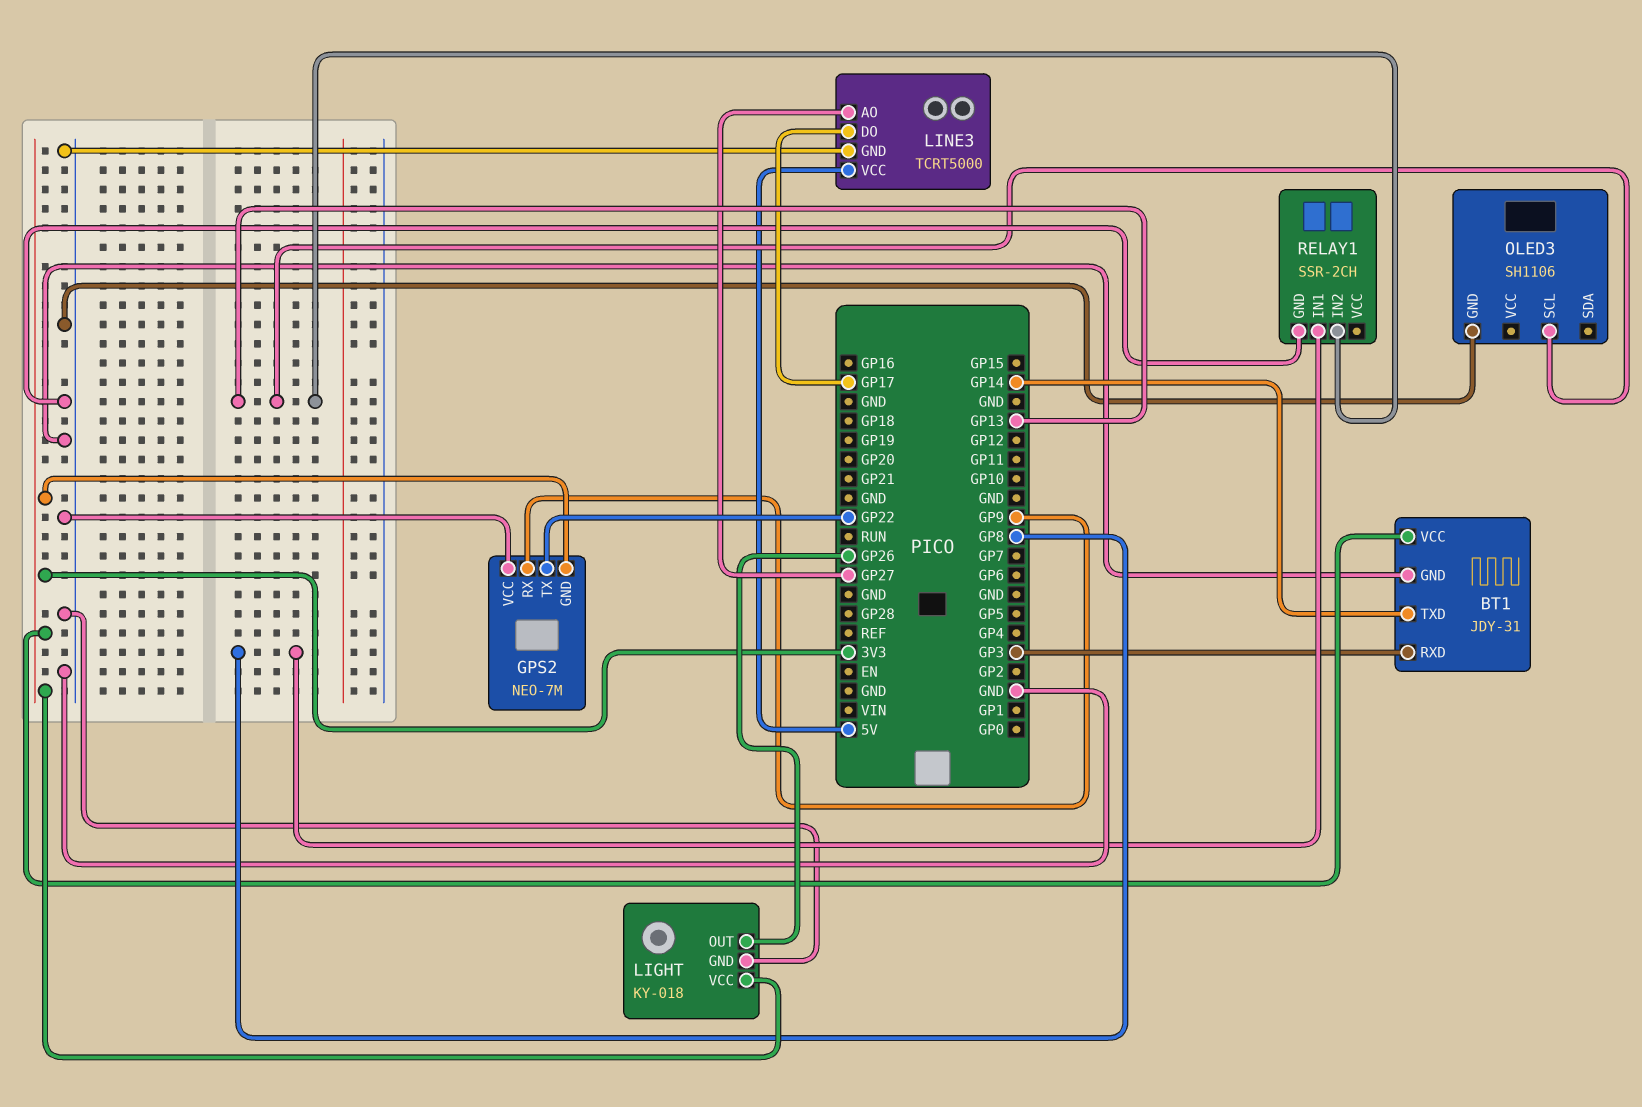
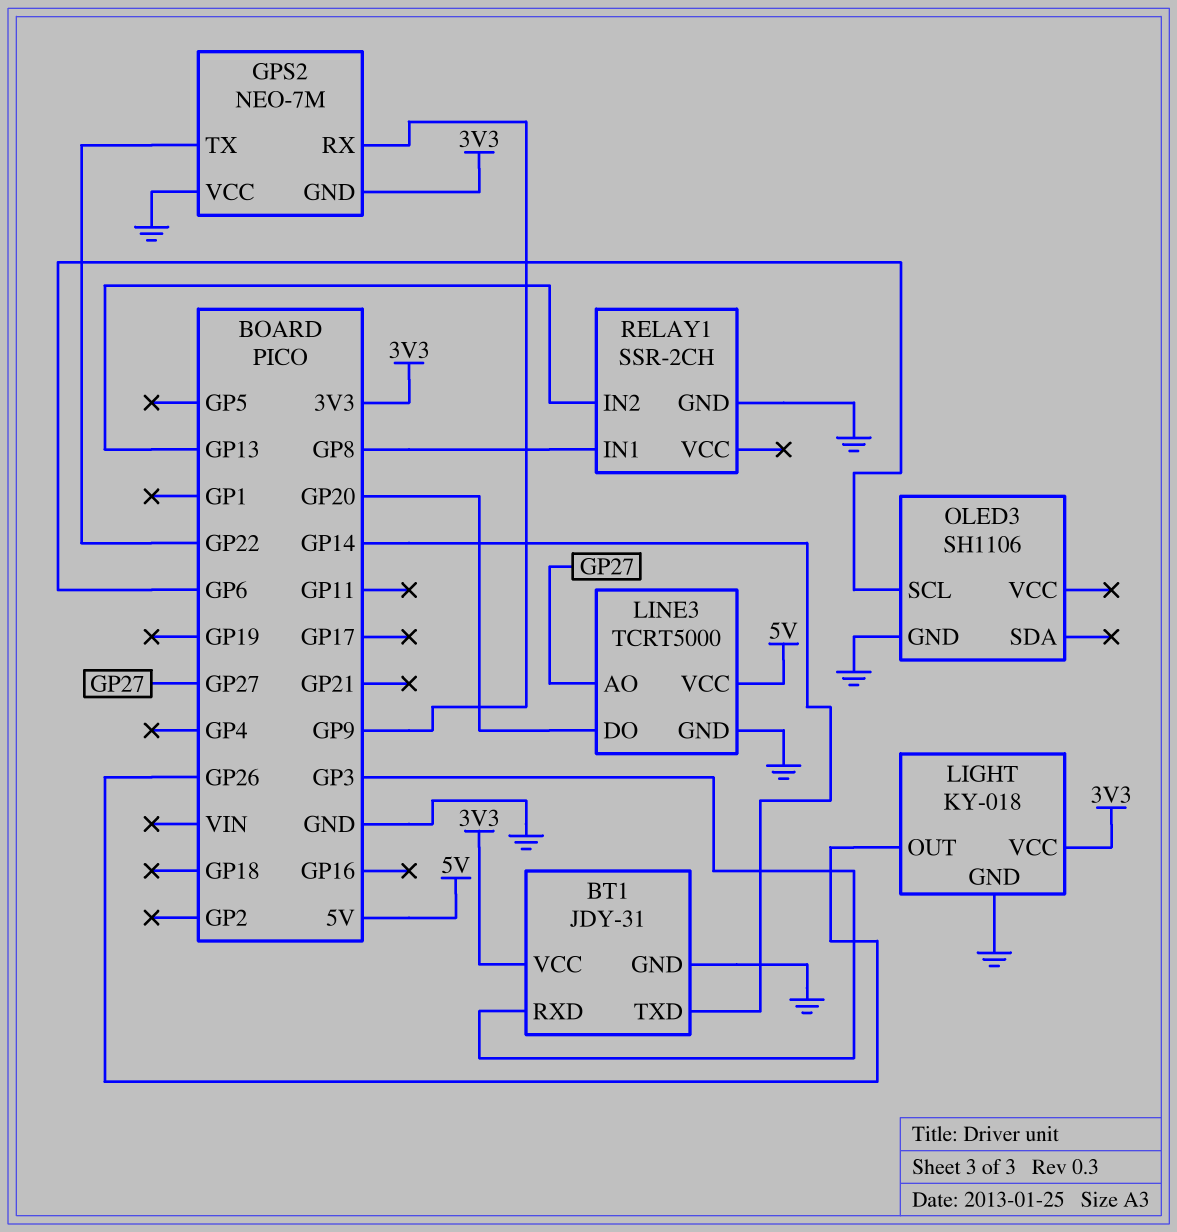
LINE3 pin DO: GP17 -> GP20
OLED3 pin SCL: GP13 -> GP6

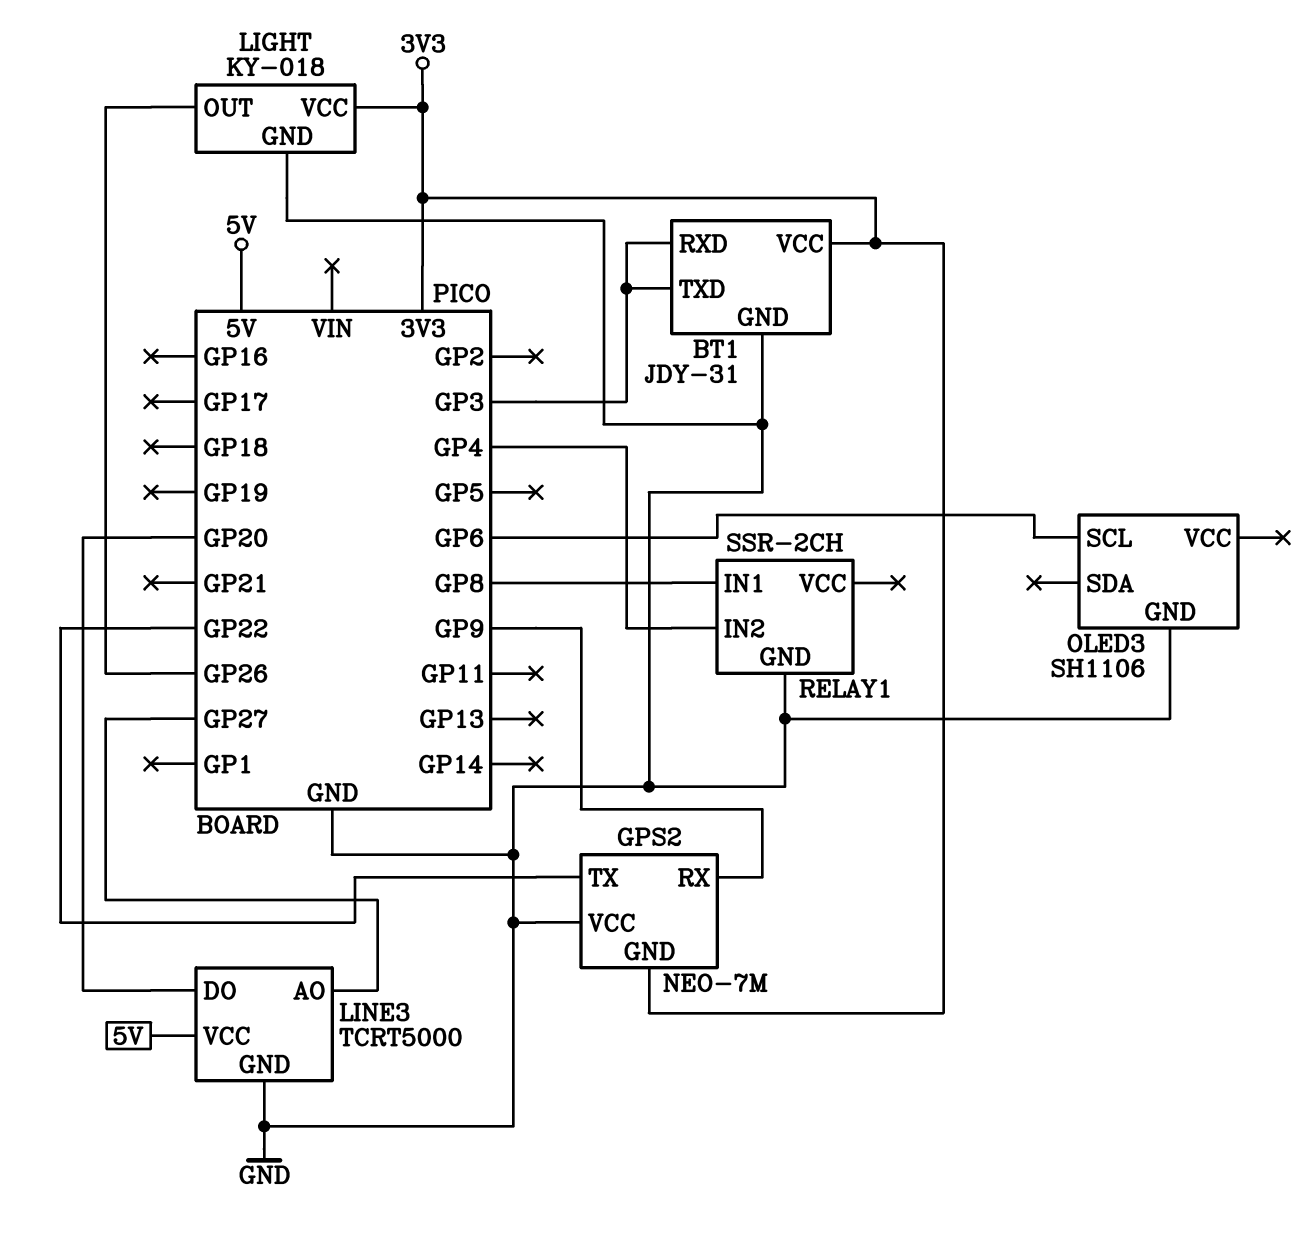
BT1 pin TXD: GP14 -> GP3
RELAY1 pin IN2: GP13 -> GP4

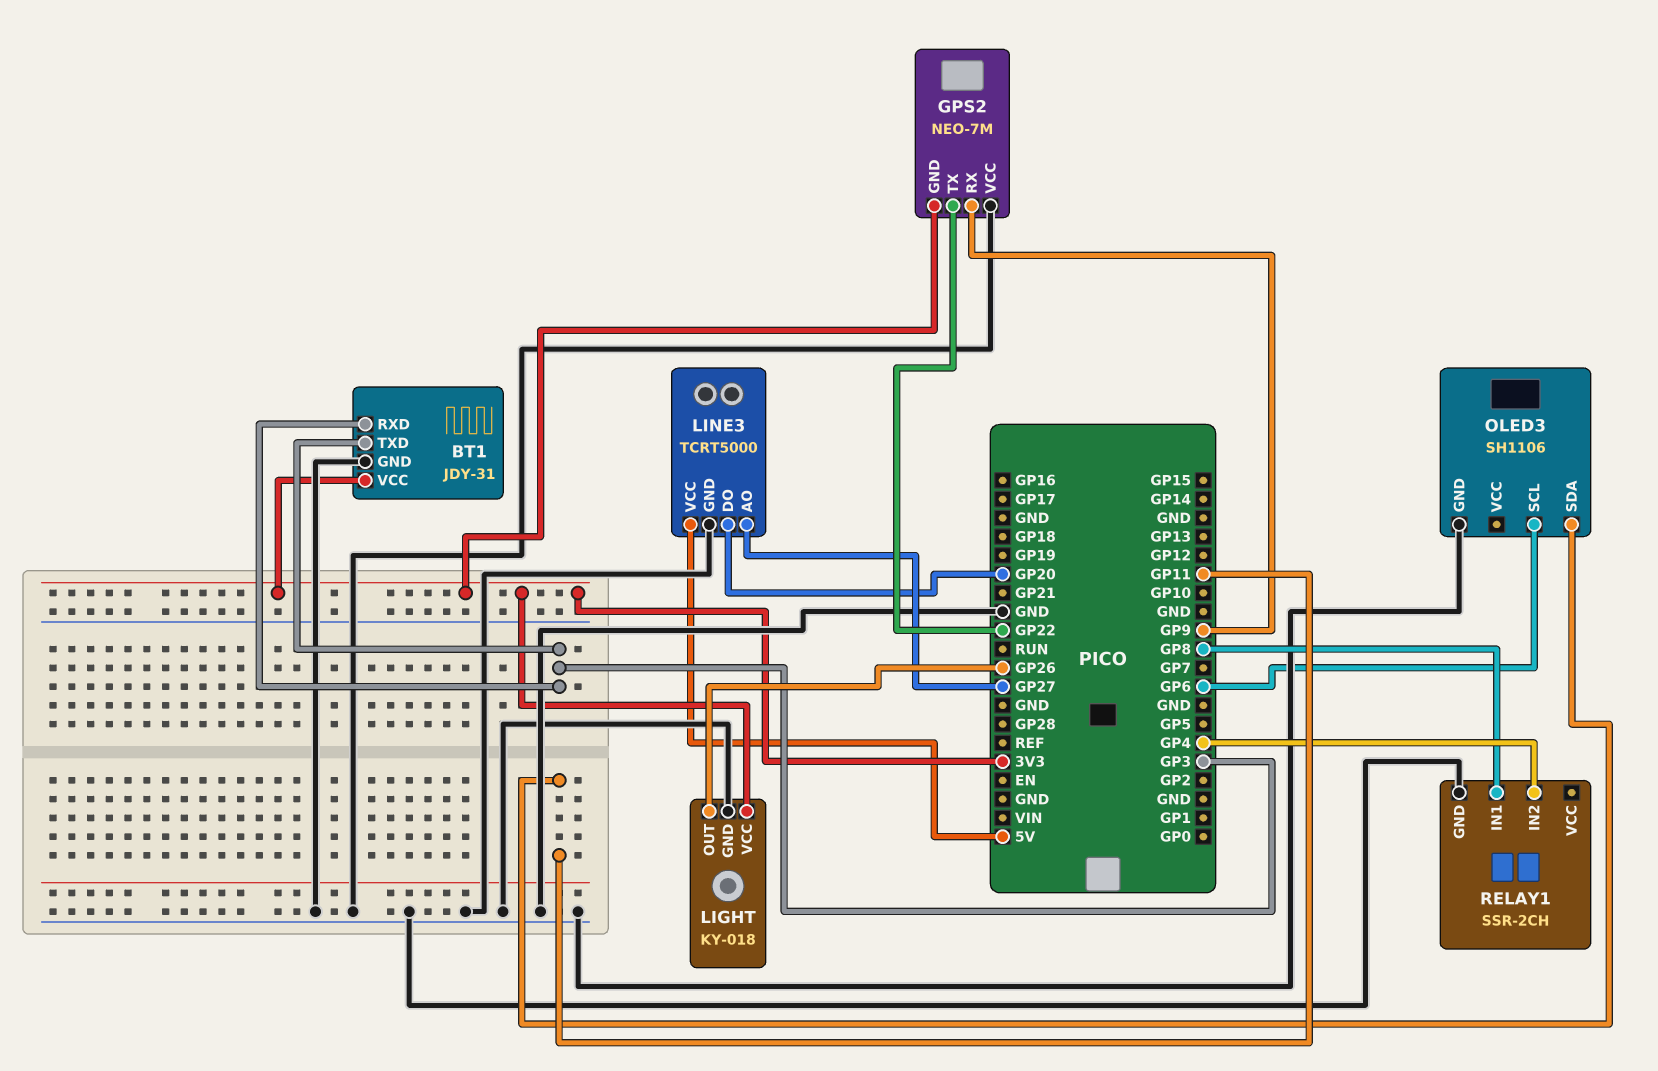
OLED3 pin SDA: none -> GP11

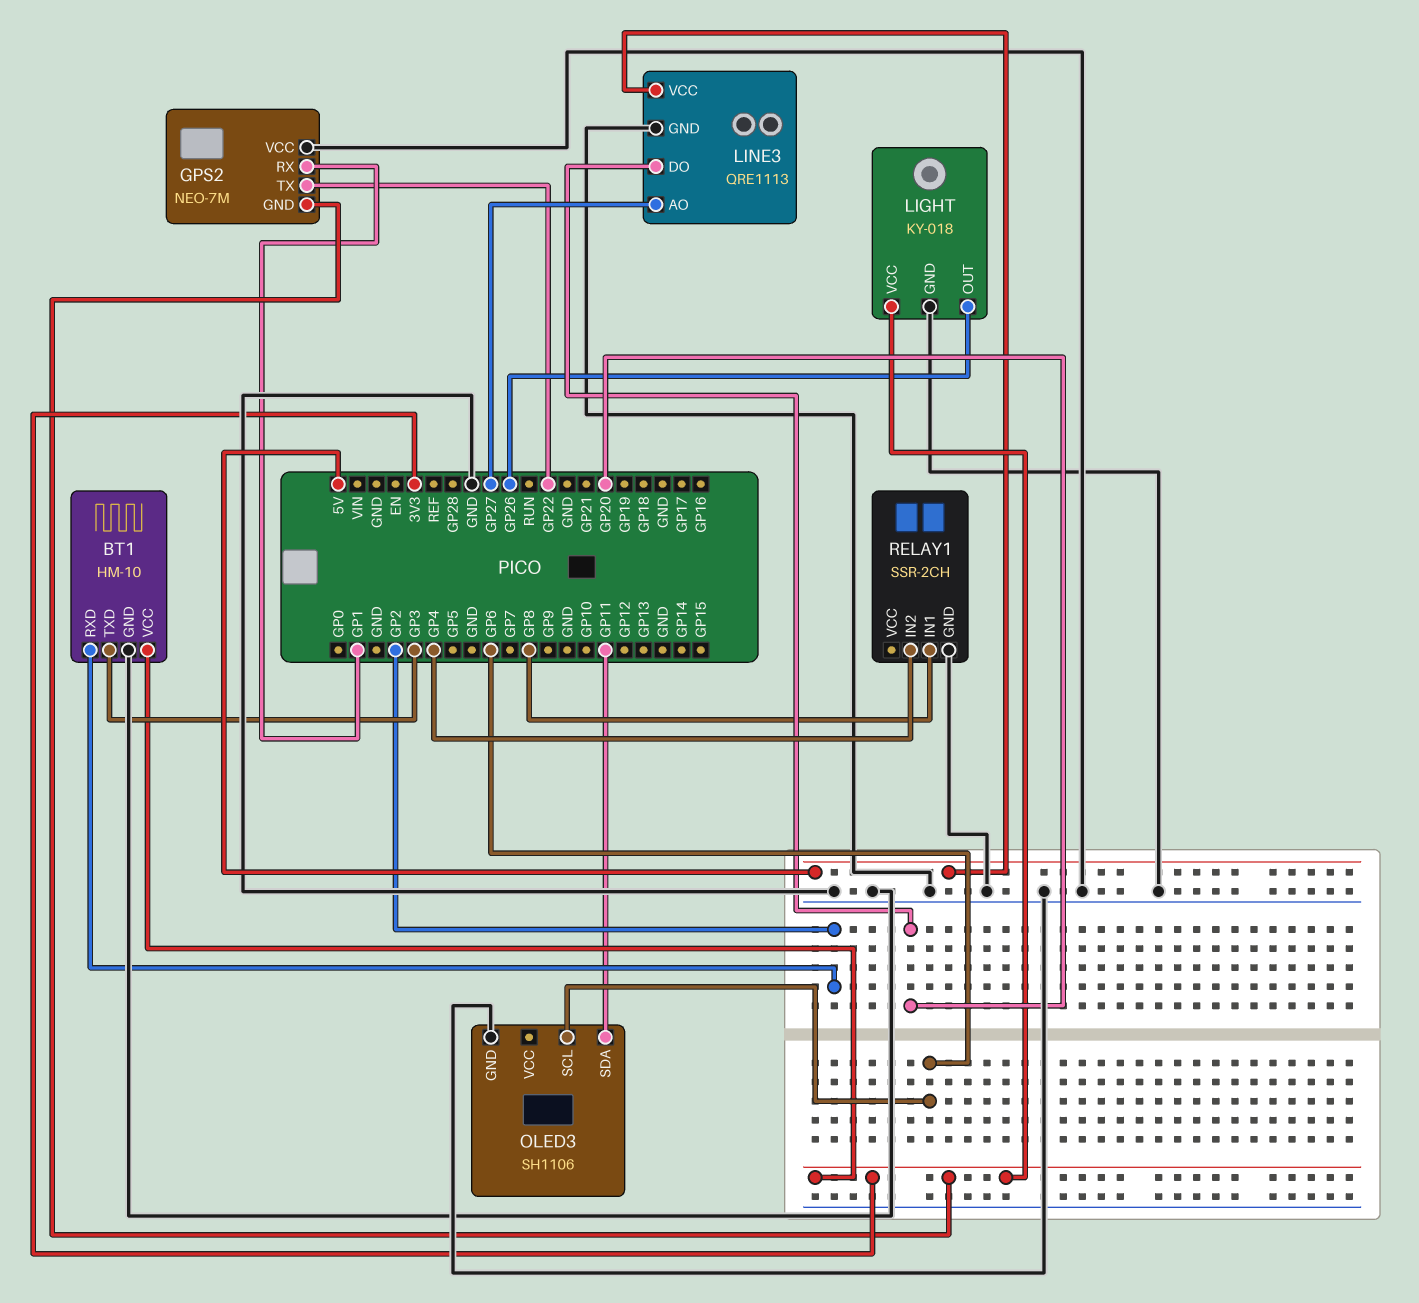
BT1: JDY-31 -> HM-10
BT1 pin RXD: GP3 -> GP2
GPS2 pin RX: GP9 -> GP1
LINE3: TCRT5000 -> QRE1113

